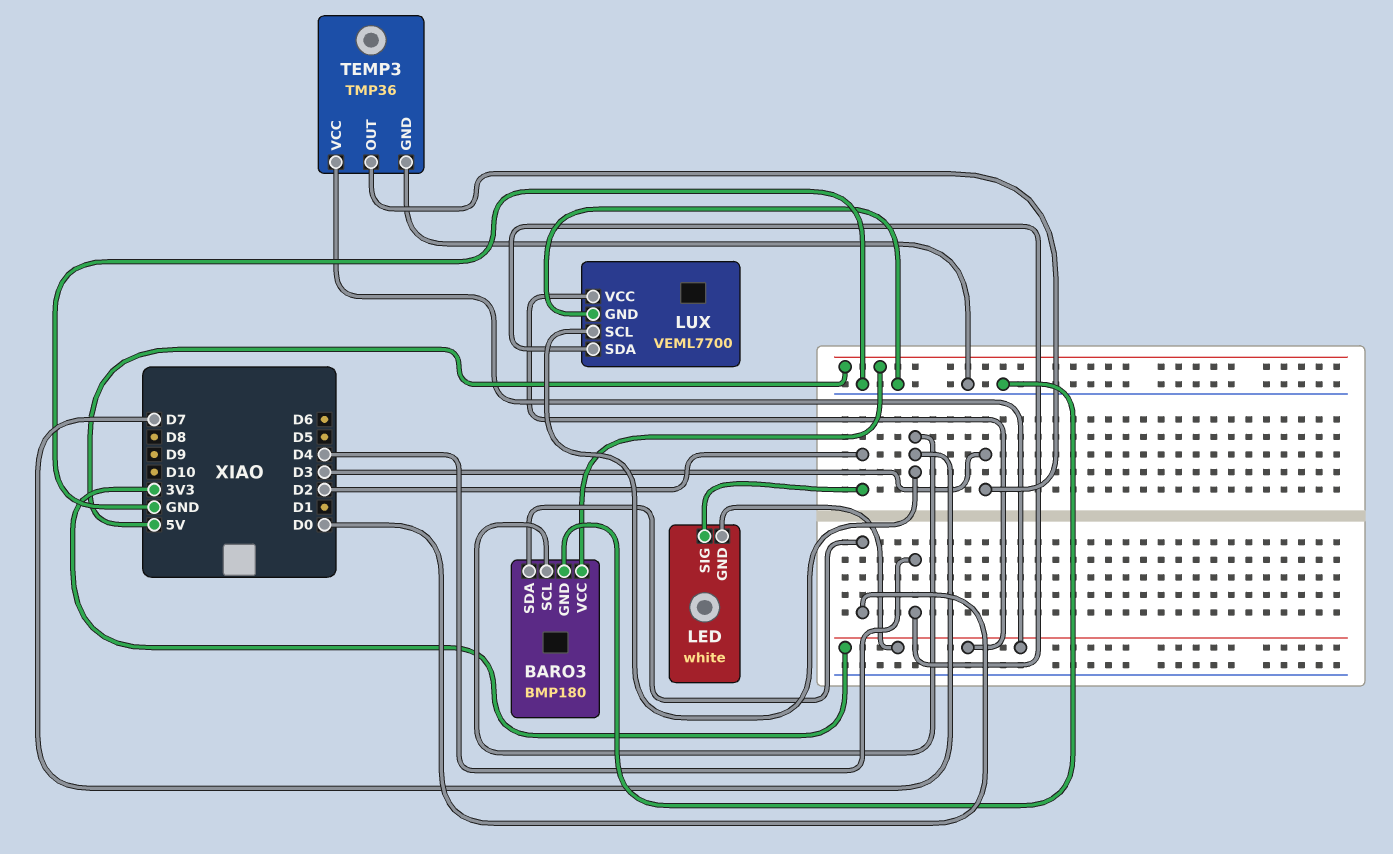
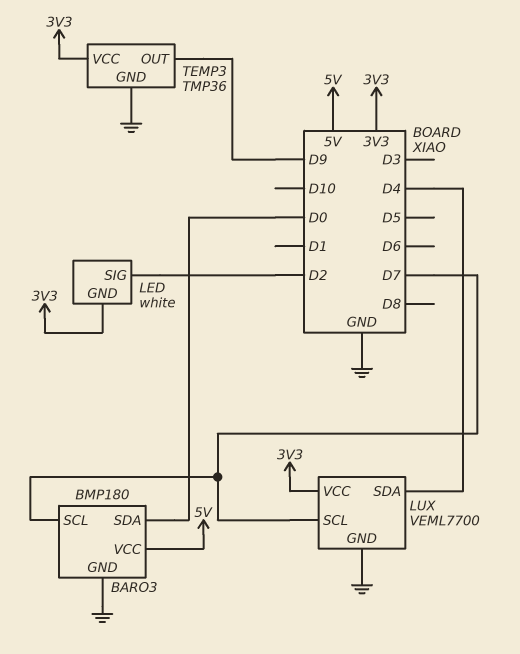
TEMP3 pin OUT: D3 -> D9

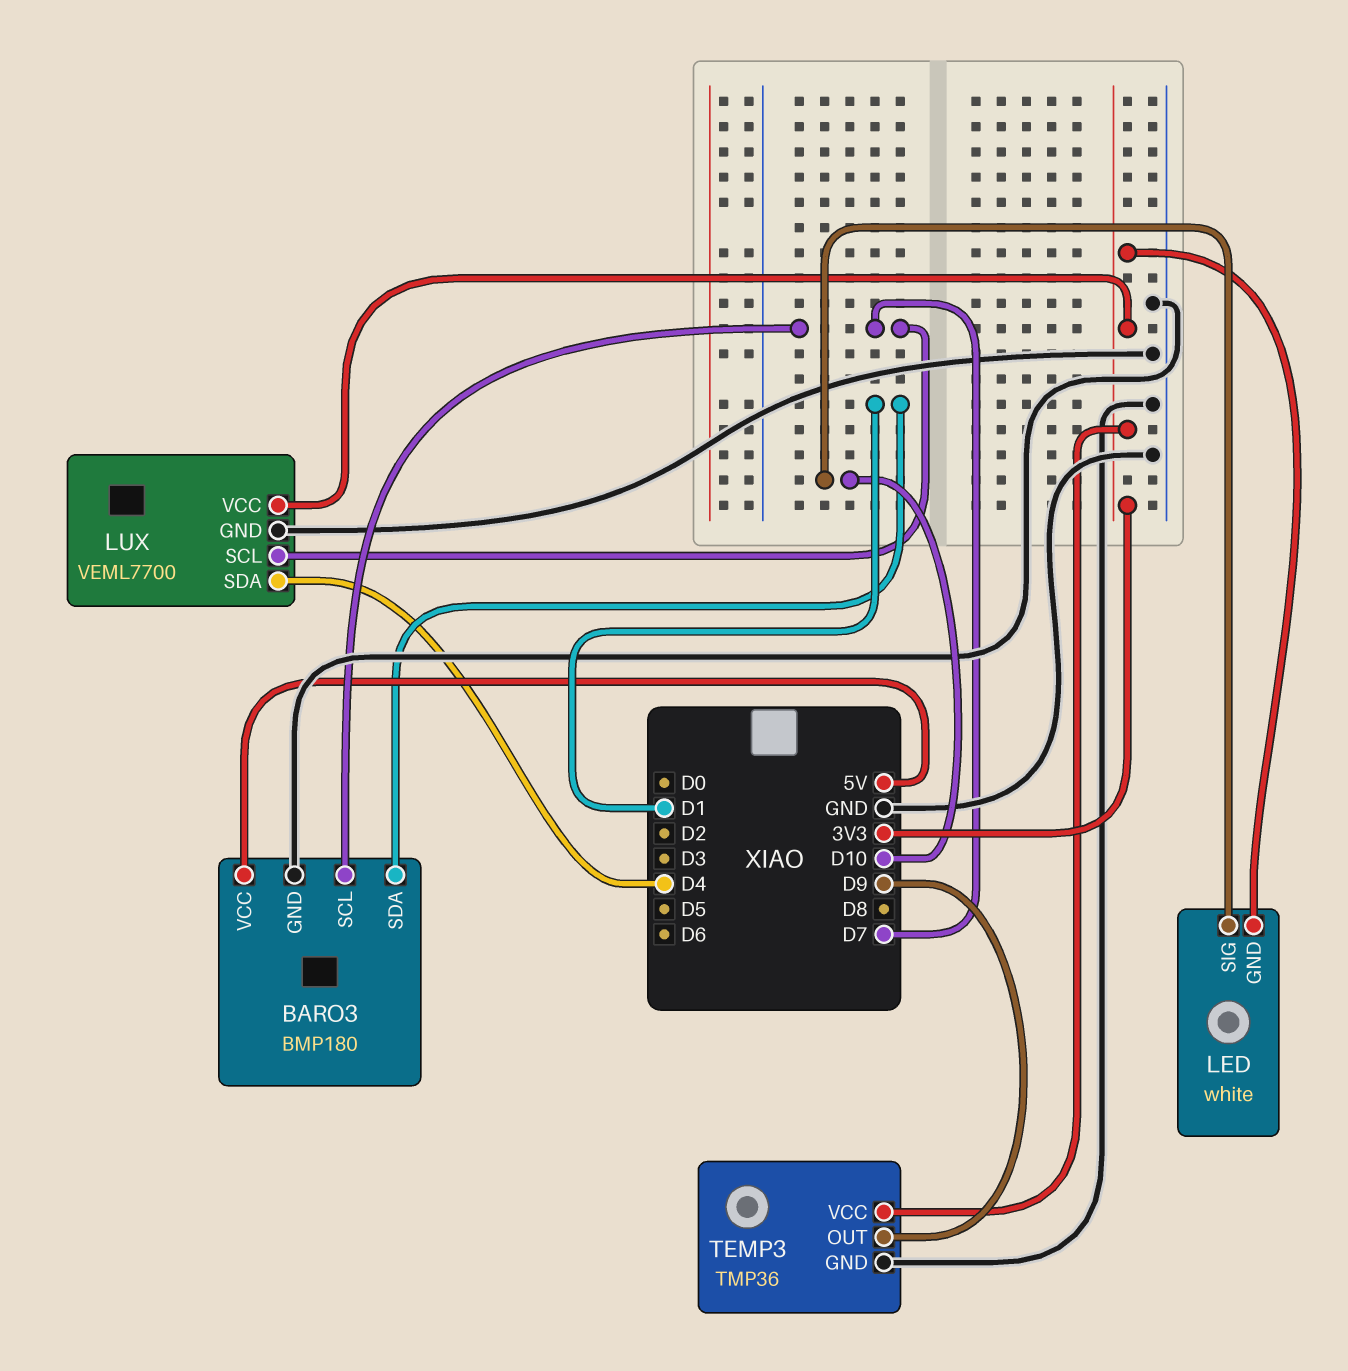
BARO3 pin SDA: D0 -> D1
LED pin SIG: D2 -> D10

